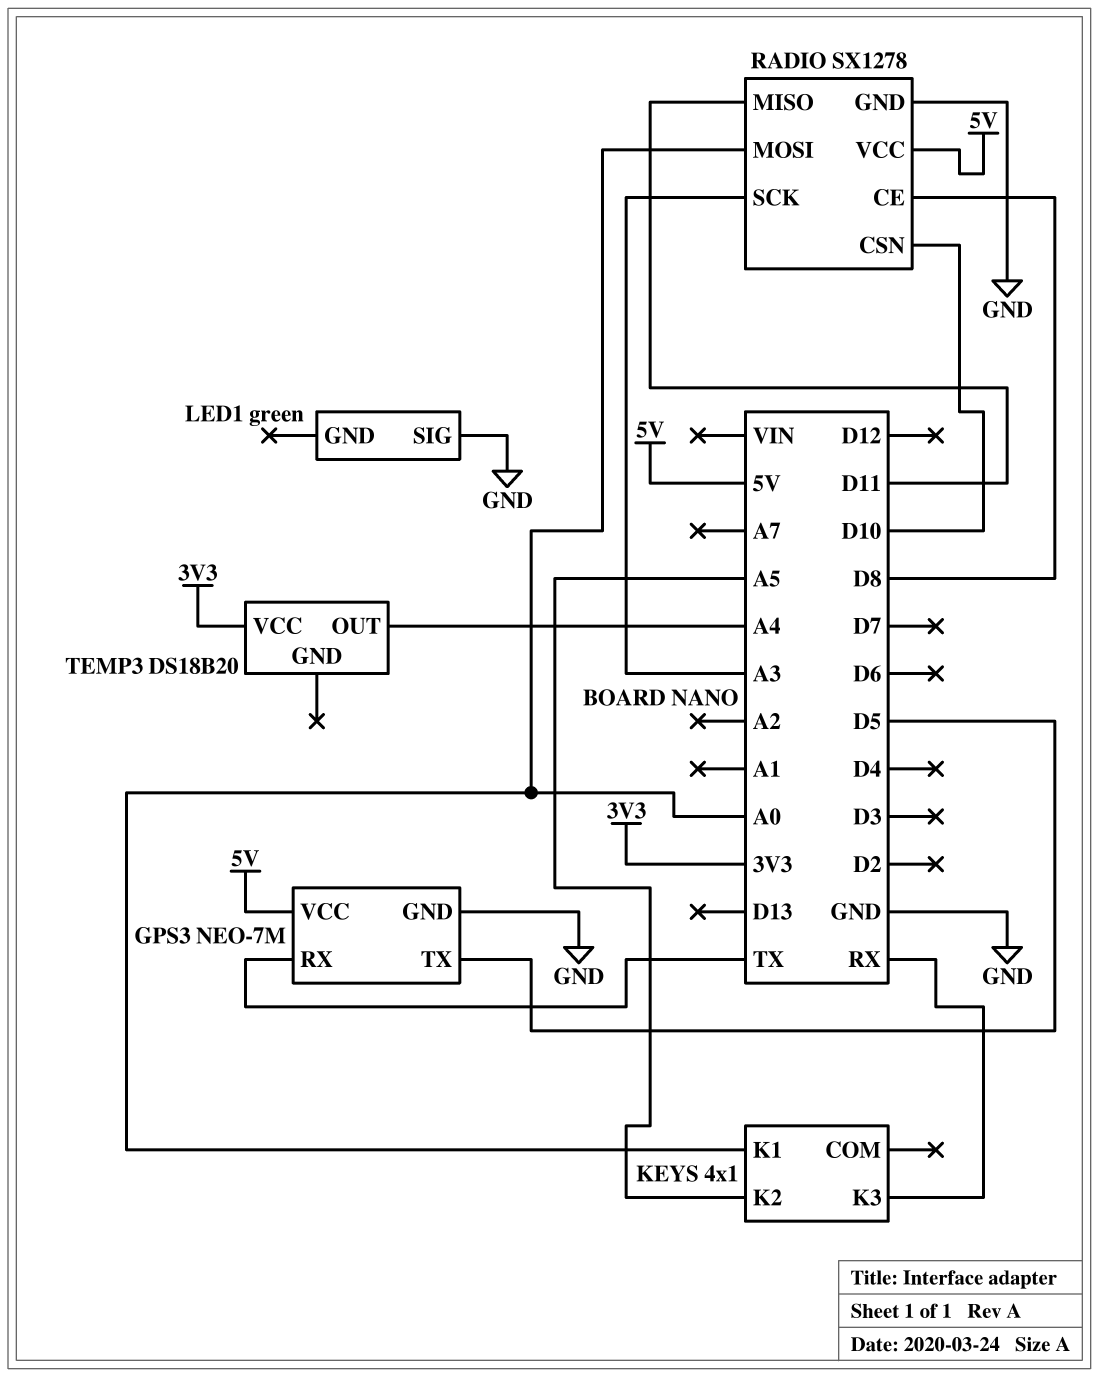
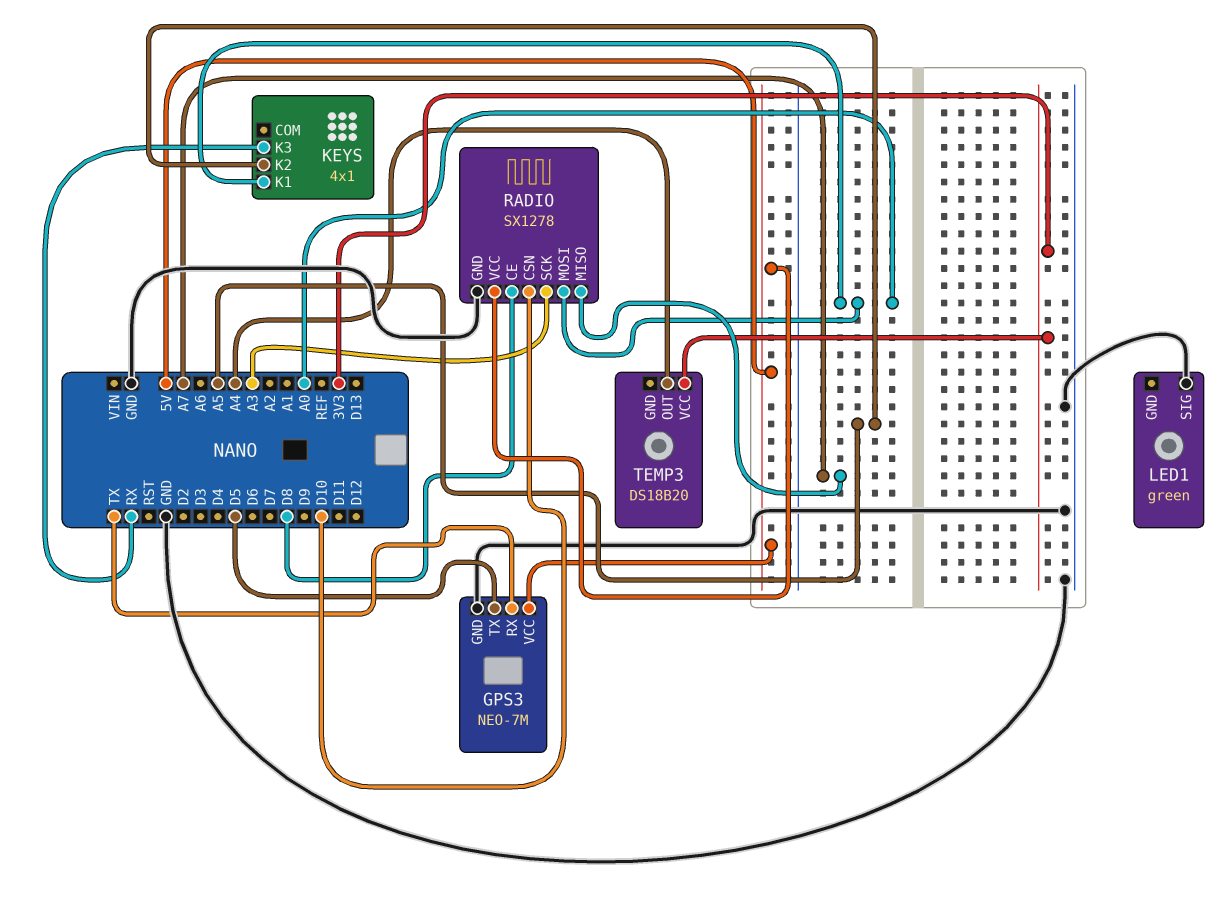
RADIO pin MISO: D11 -> A7

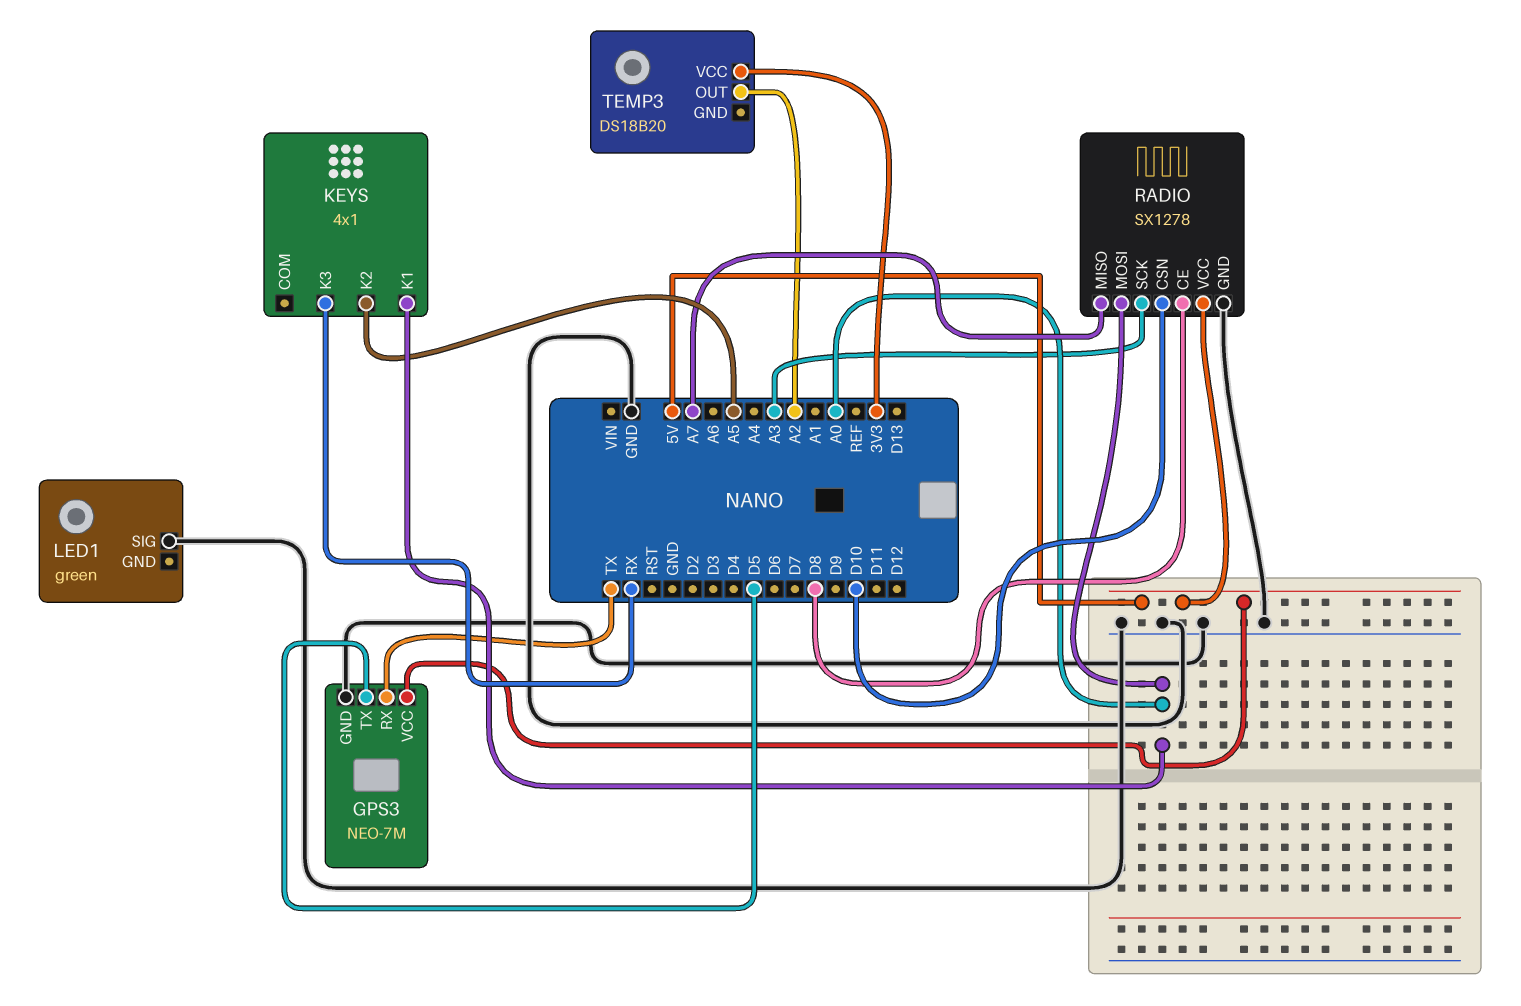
TEMP3 pin OUT: A4 -> A2

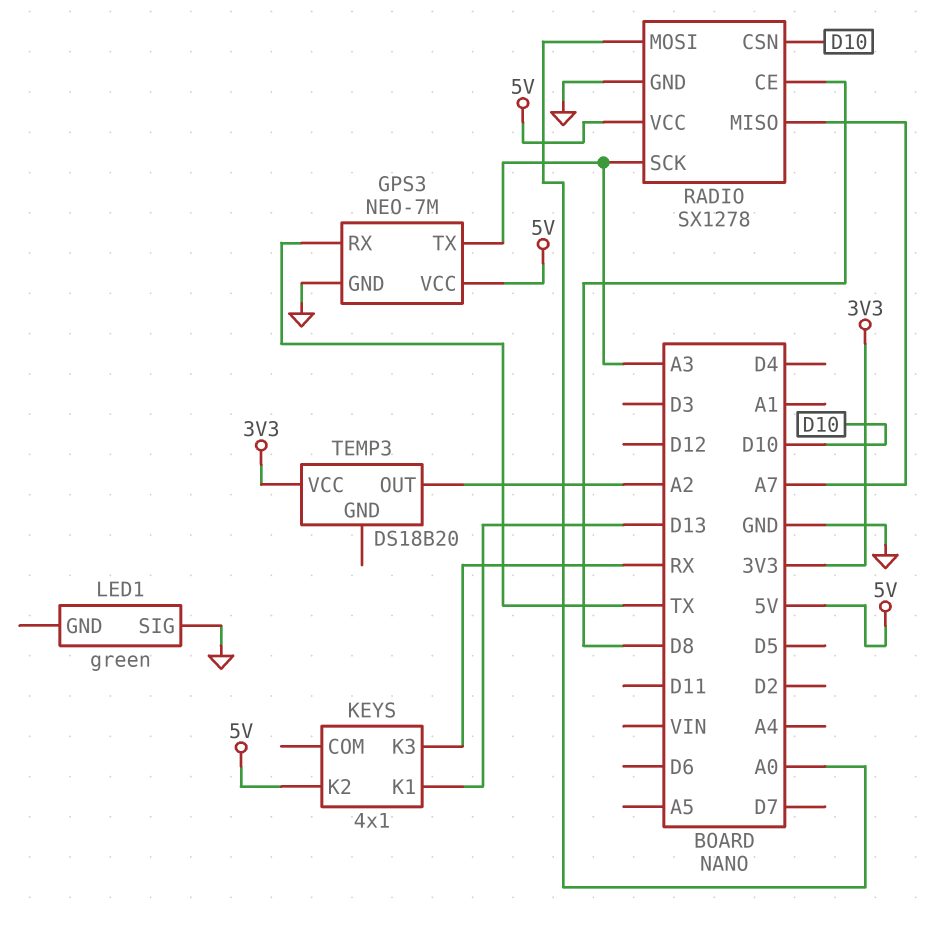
GPS3 pin TX: D5 -> A3
KEYS pin K1: A0 -> D13
KEYS pin K2: A5 -> 5V

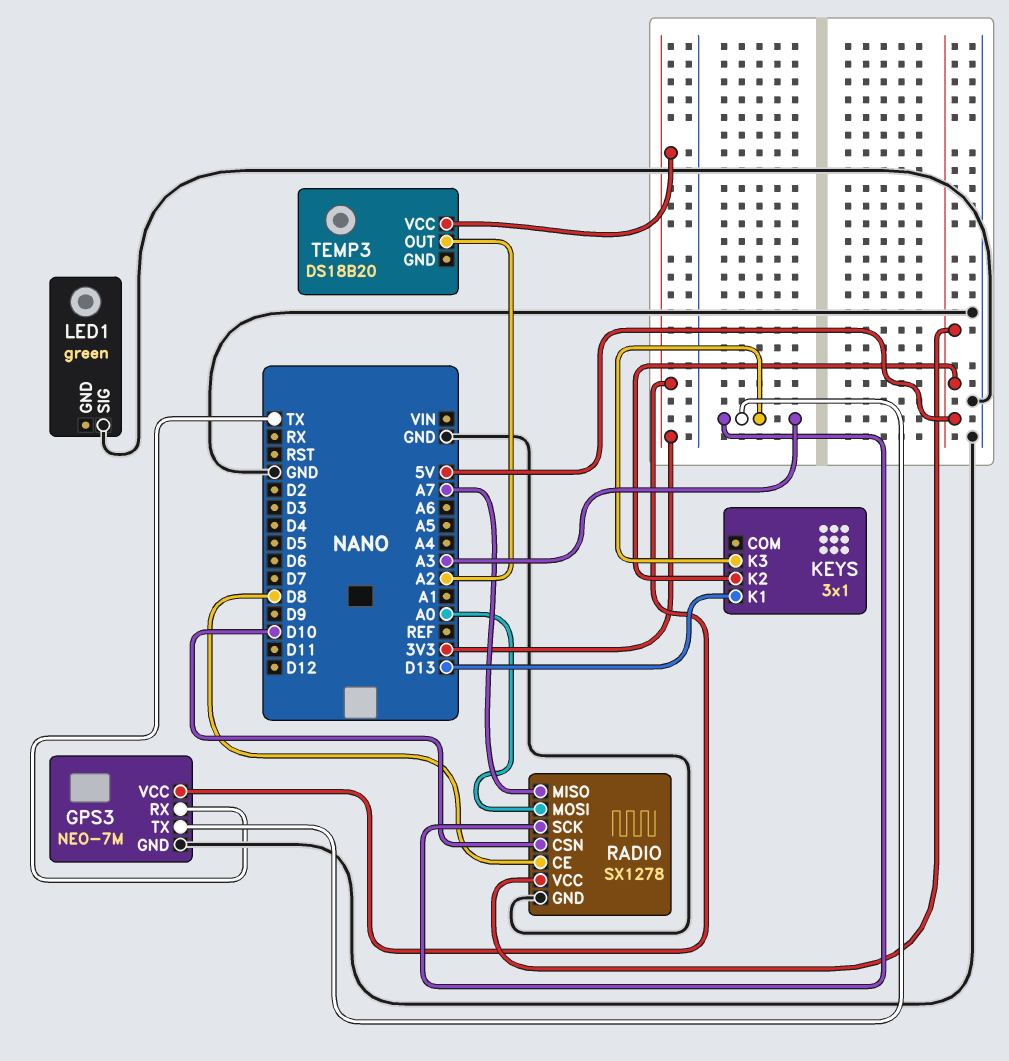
GPS3 pin VCC: 5V -> 3V3
KEYS: 4x1 -> 3x1
KEYS pin K3: RX -> A3

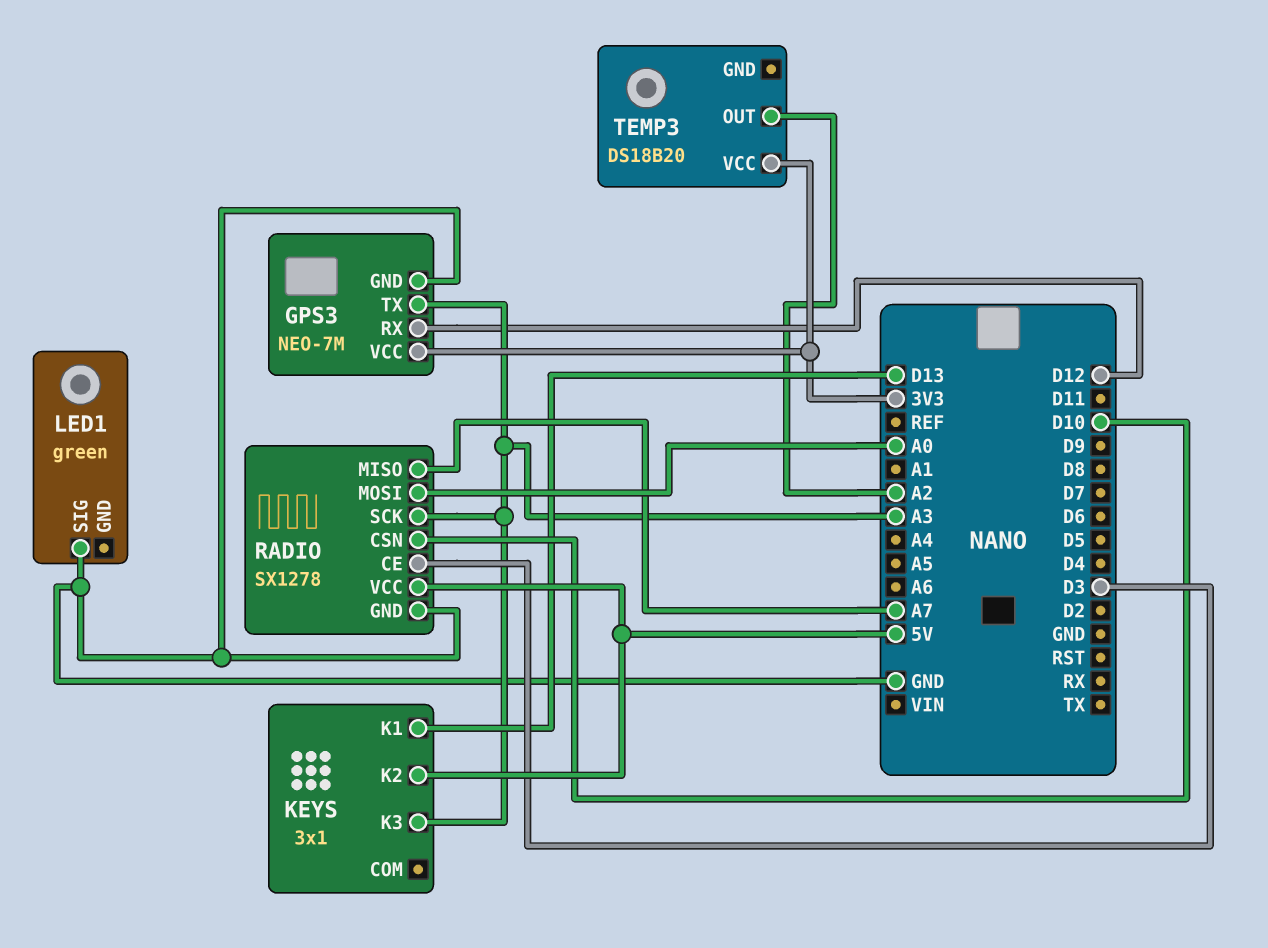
GPS3 pin RX: TX -> D12
RADIO pin CE: D8 -> D3

